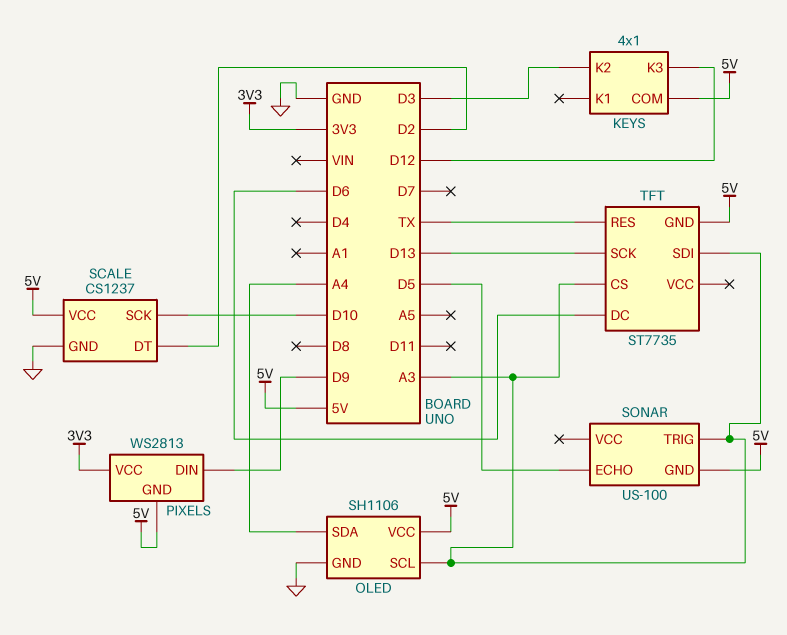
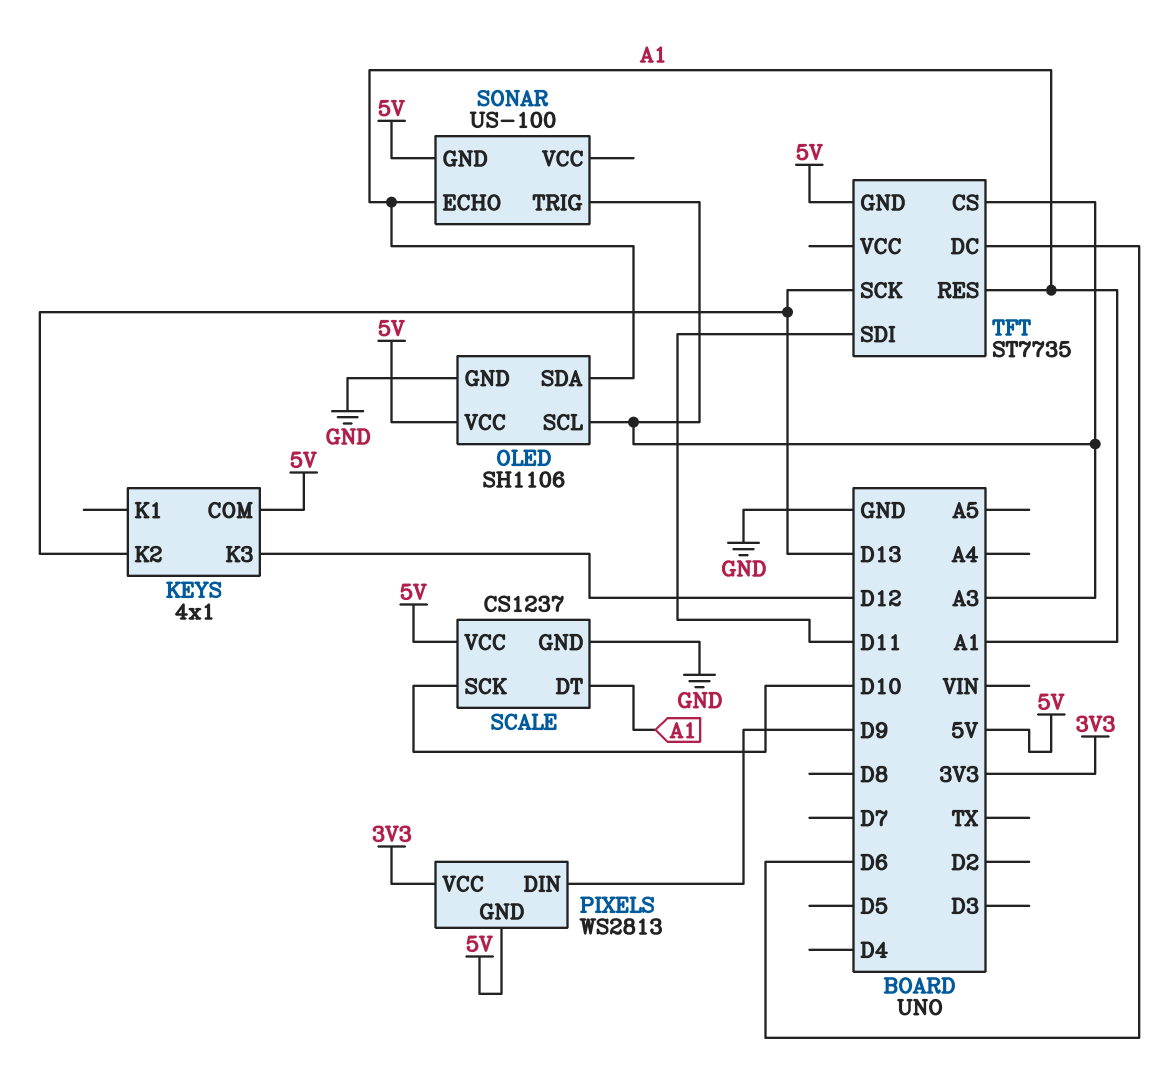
KEYS pin K2: D3 -> D13
OLED pin SDA: A4 -> A1
SCALE pin DT: D2 -> A1
SONAR pin ECHO: D5 -> A1
TFT pin RES: TX -> A1
TFT pin SDI: A3 -> D11

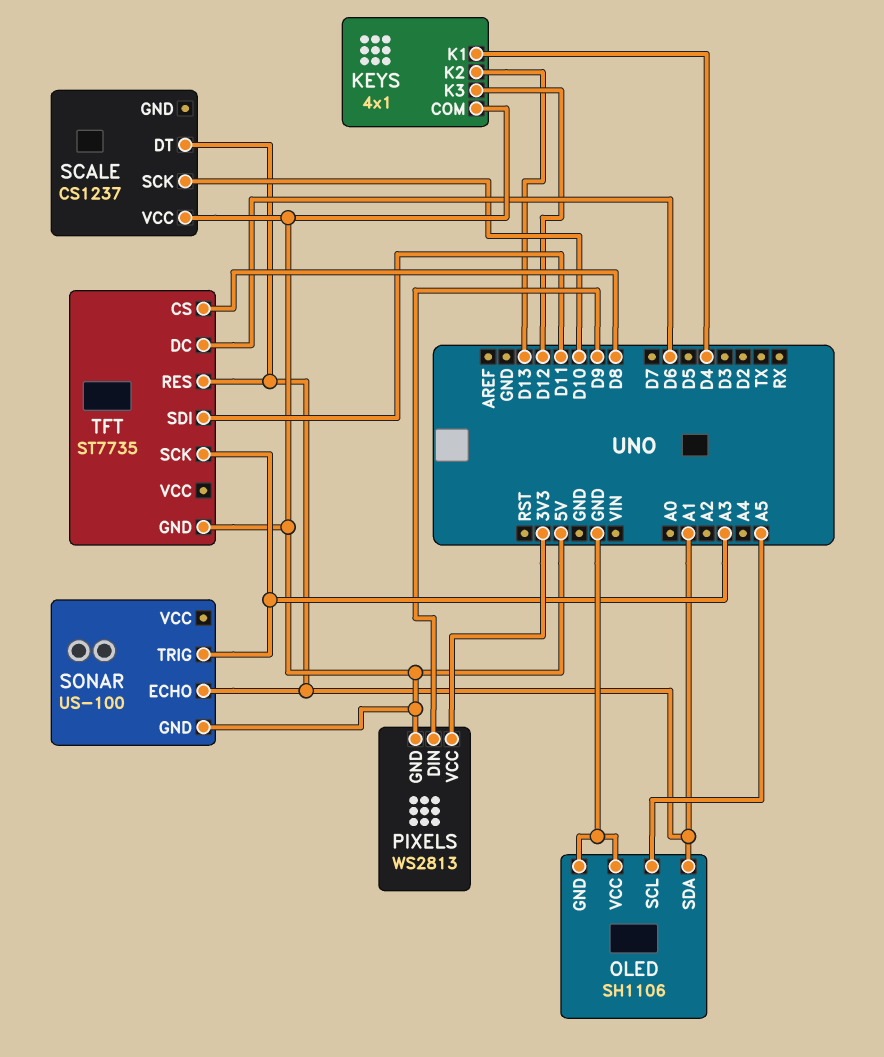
KEYS pin K1: none -> D4
OLED pin SCL: A3 -> A5
OLED pin VCC: 5V -> GND
SCALE pin GND: GND -> none
TFT pin CS: A3 -> D8
TFT pin SCK: D13 -> A3

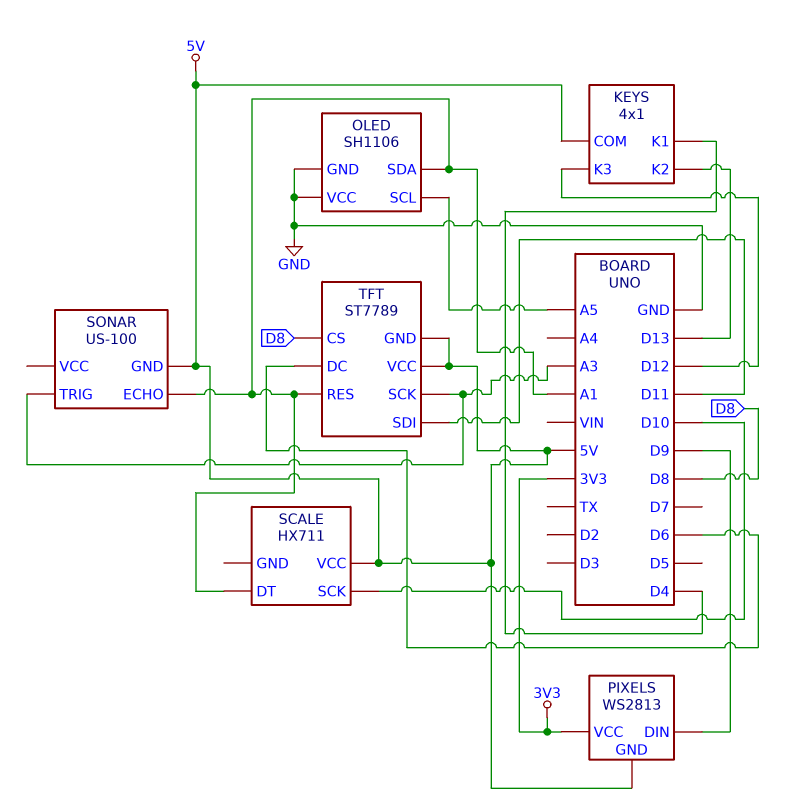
SCALE: CS1237 -> HX711
TFT: ST7735 -> ST7789
TFT pin VCC: none -> 5V

